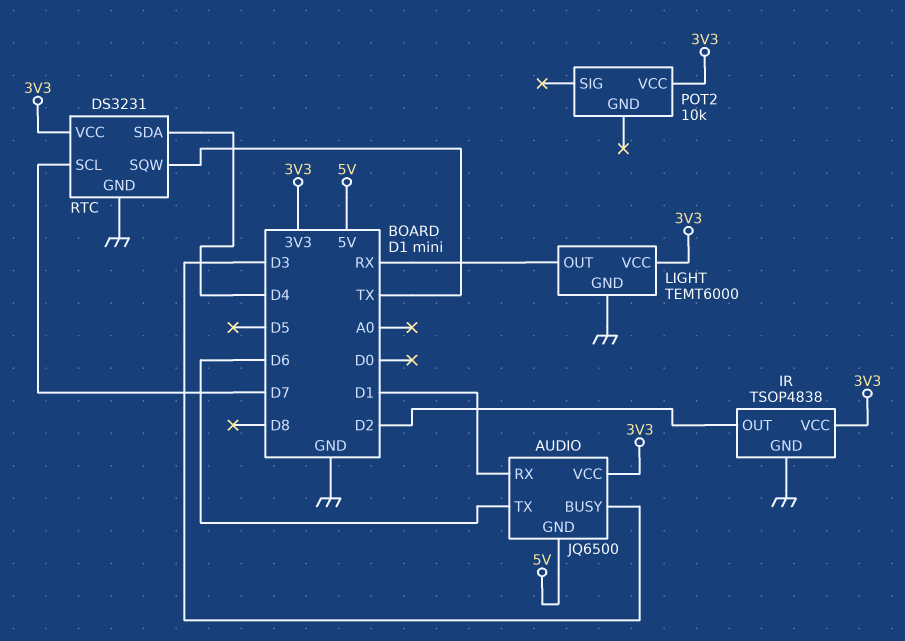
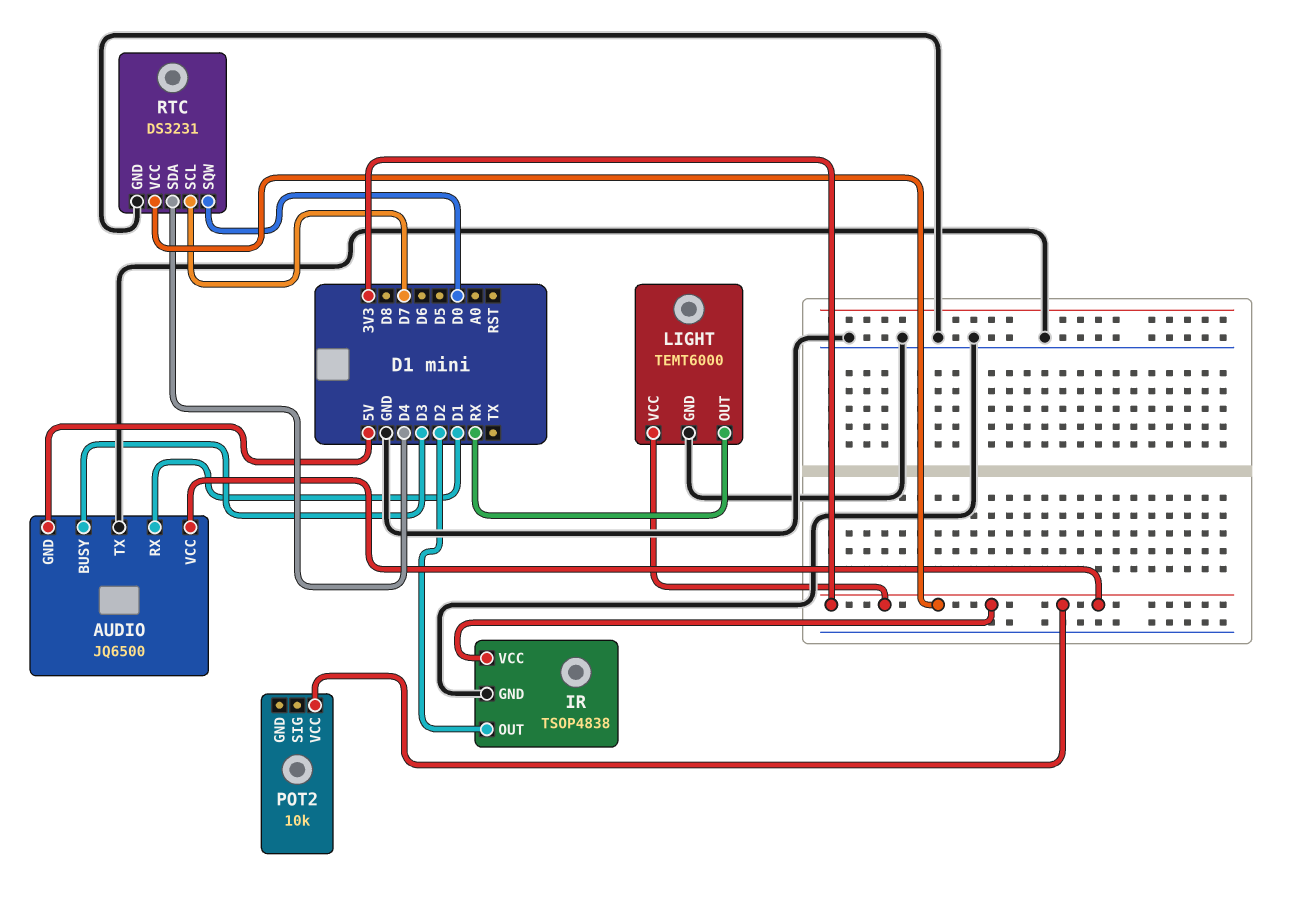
AUDIO pin TX: D6 -> GND
RTC pin SQW: TX -> D0

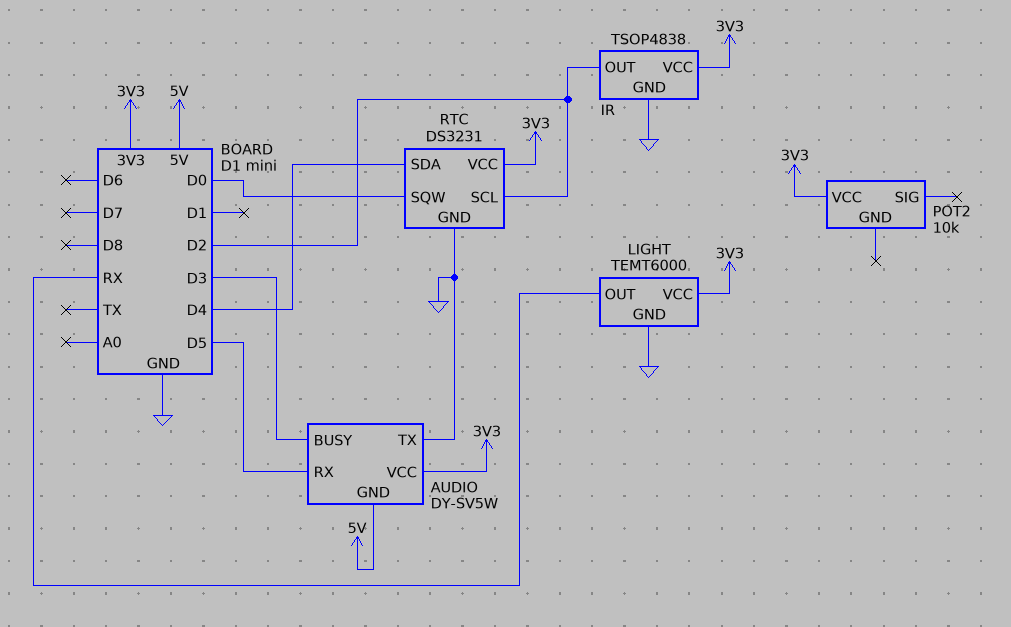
AUDIO: JQ6500 -> DY-SV5W
AUDIO pin RX: D1 -> D5
RTC pin SCL: D7 -> D2

